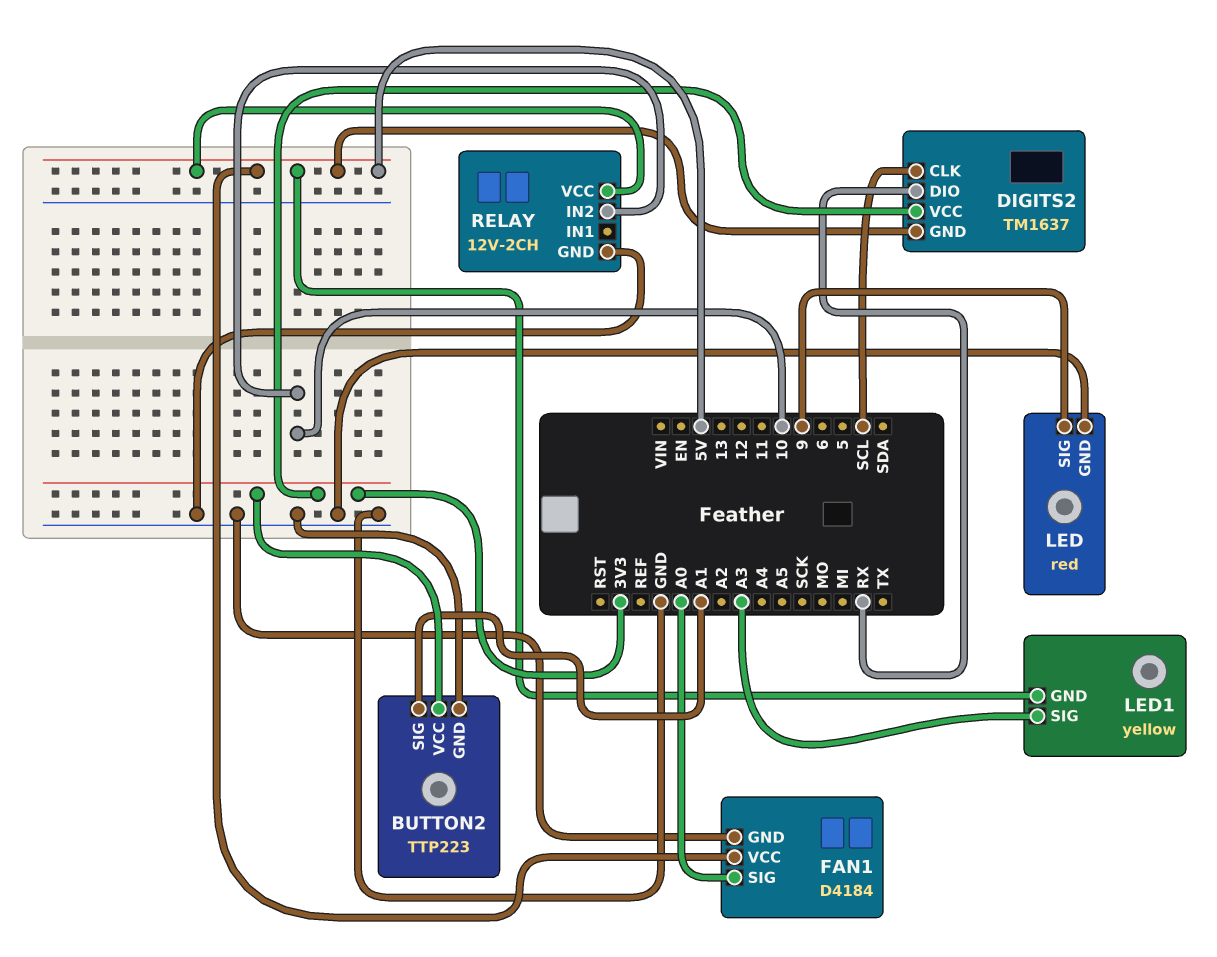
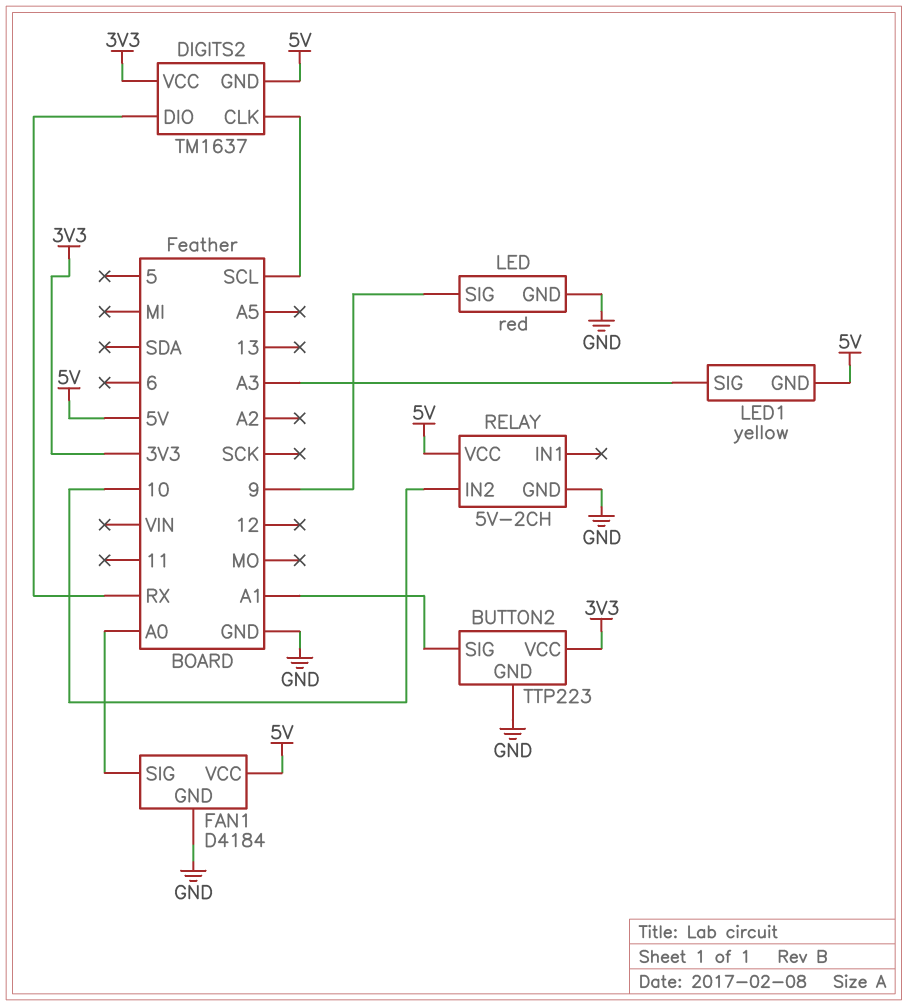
RELAY: 12V-2CH -> 5V-2CH

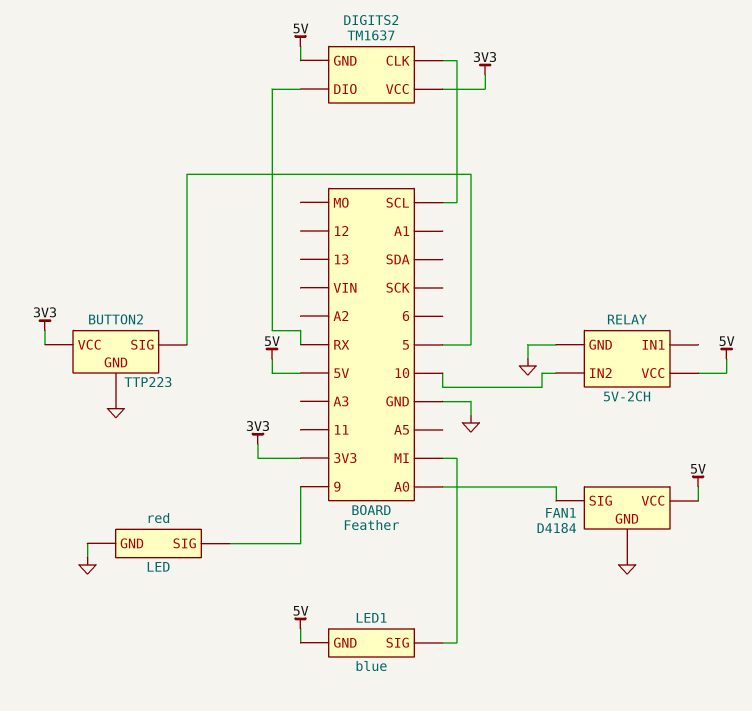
BUTTON2 pin SIG: A1 -> 5
LED1: yellow -> blue
LED1 pin SIG: A3 -> MI

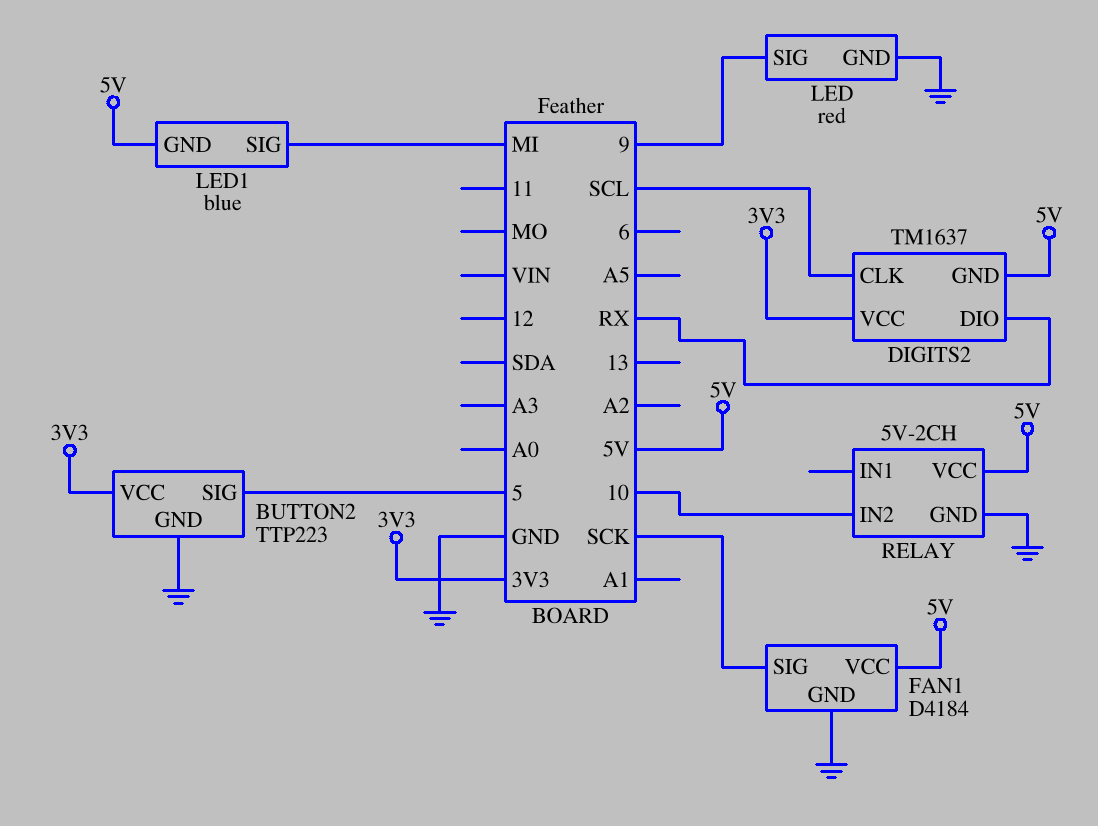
FAN1 pin SIG: A0 -> SCK

